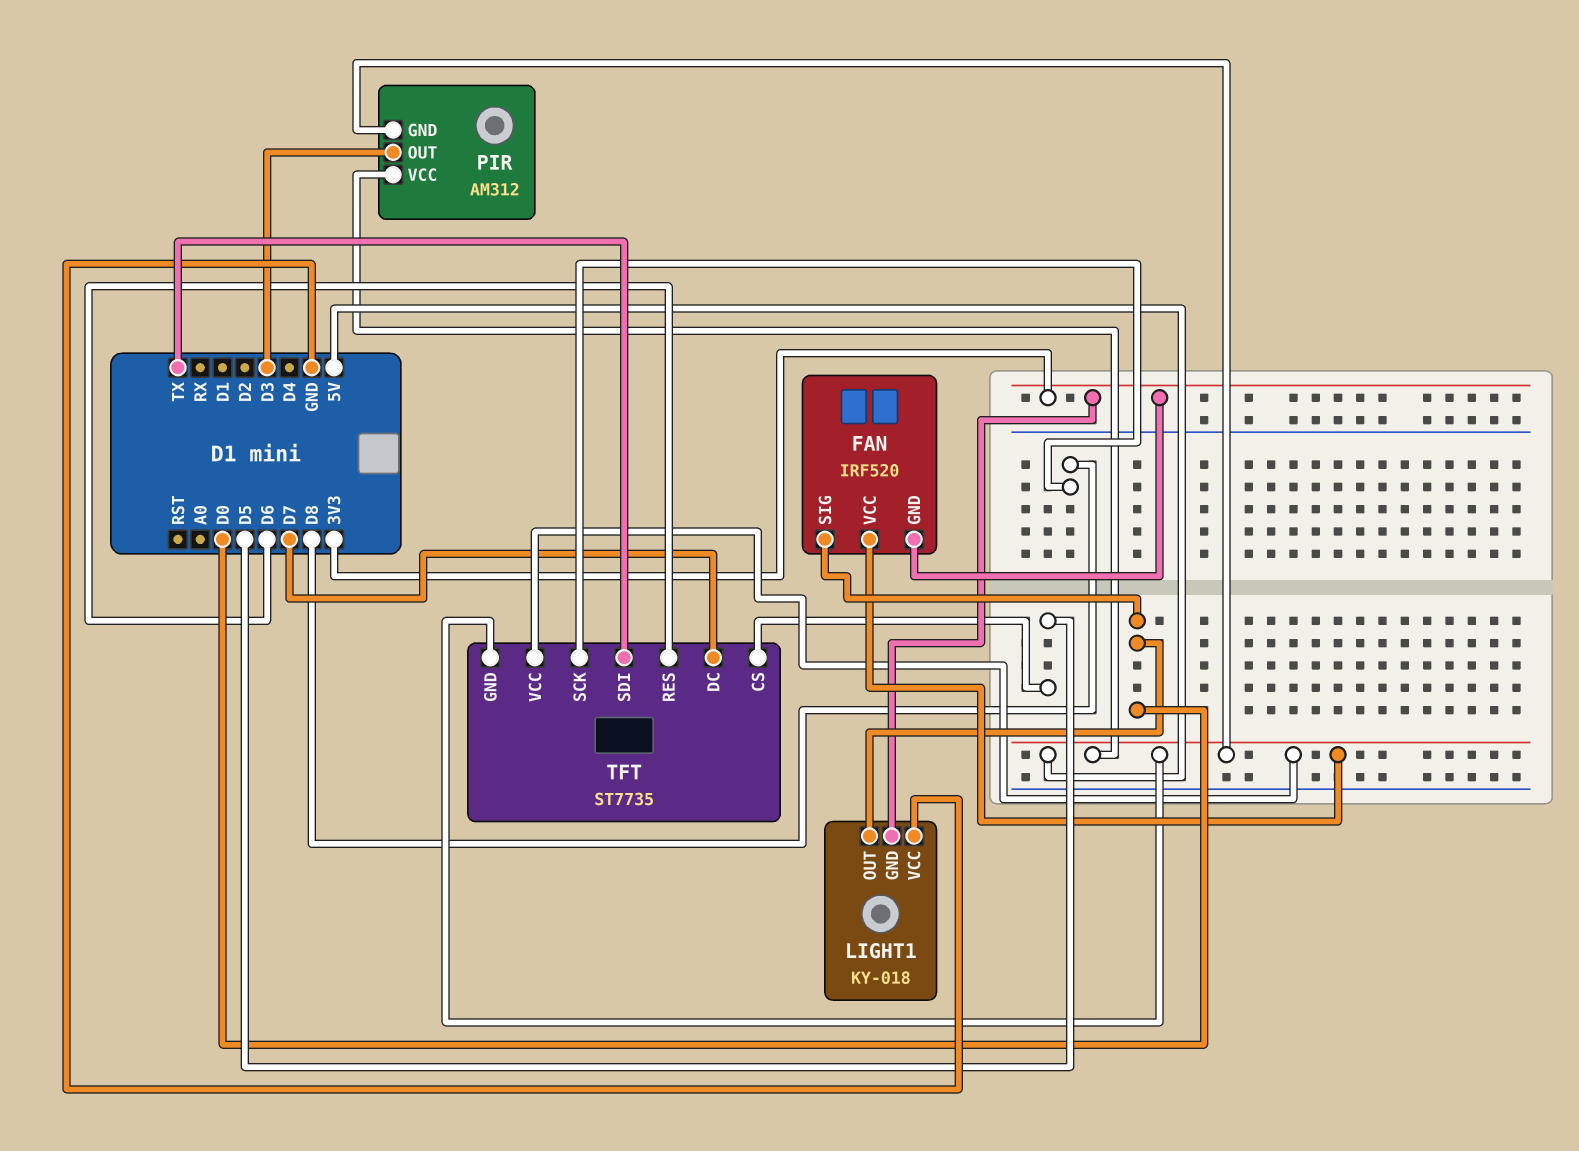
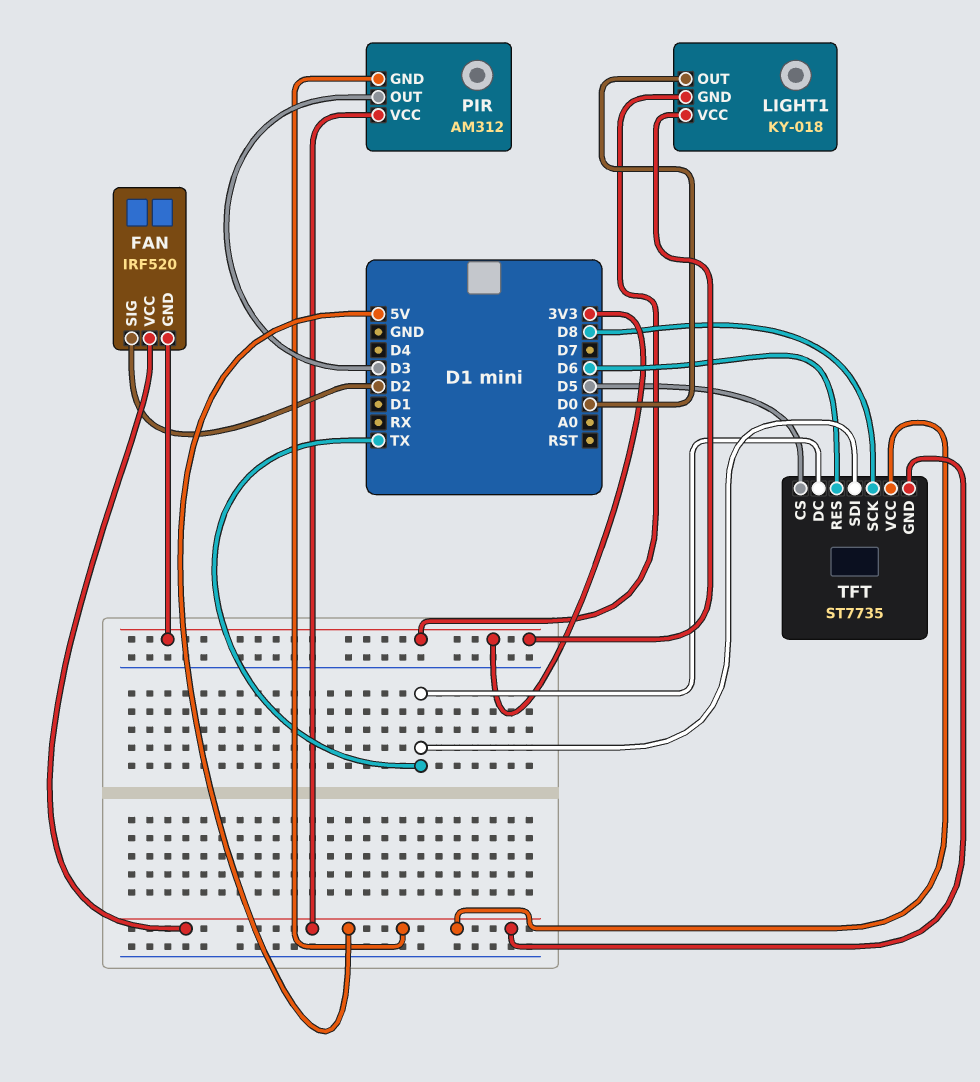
FAN pin SIG: D0 -> D2
LIGHT1 pin VCC: GND -> 3V3
TFT pin DC: D7 -> TX

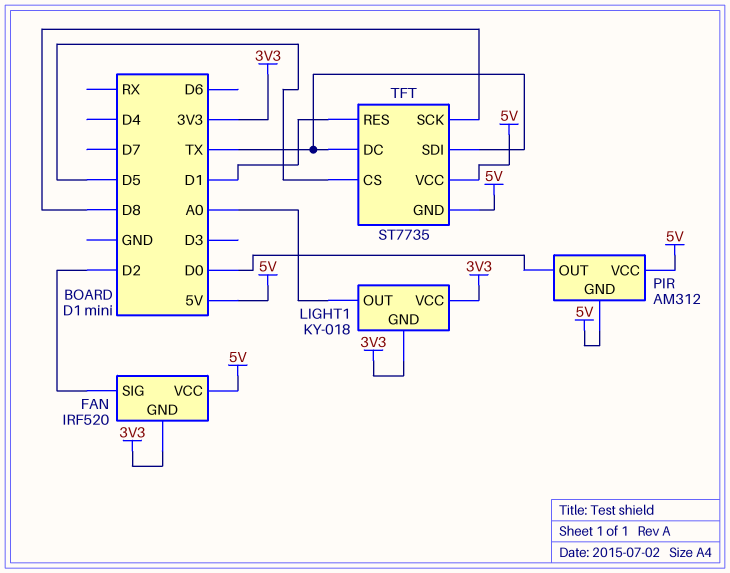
LIGHT1 pin OUT: D0 -> A0
PIR pin OUT: D3 -> D0
TFT pin RES: D6 -> D1

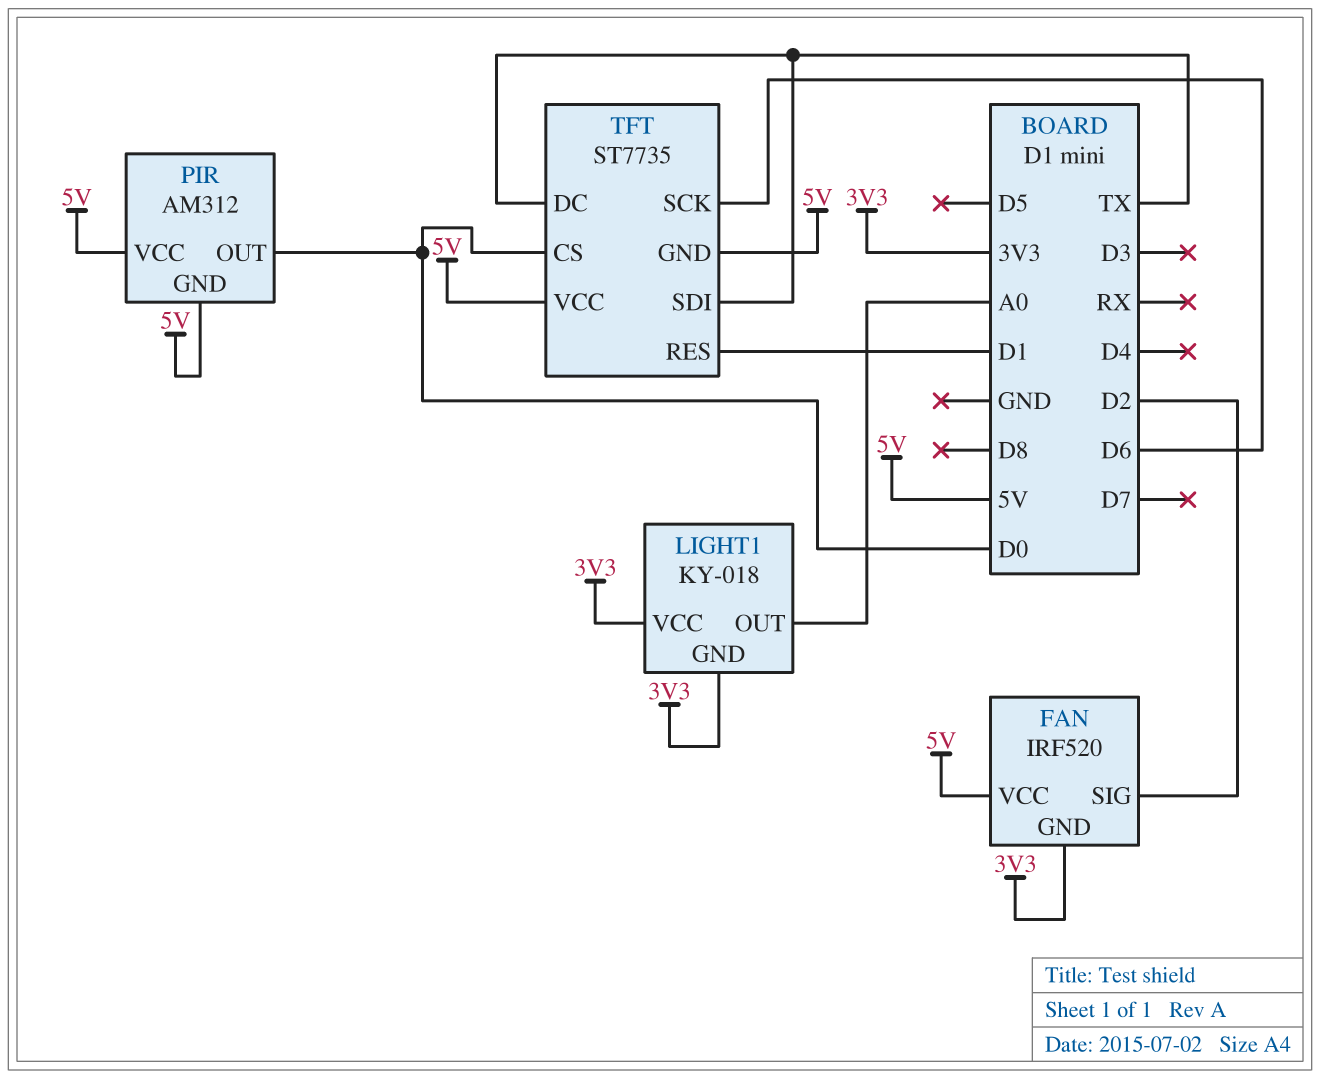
TFT pin CS: D5 -> D0
TFT pin SCK: D8 -> D6

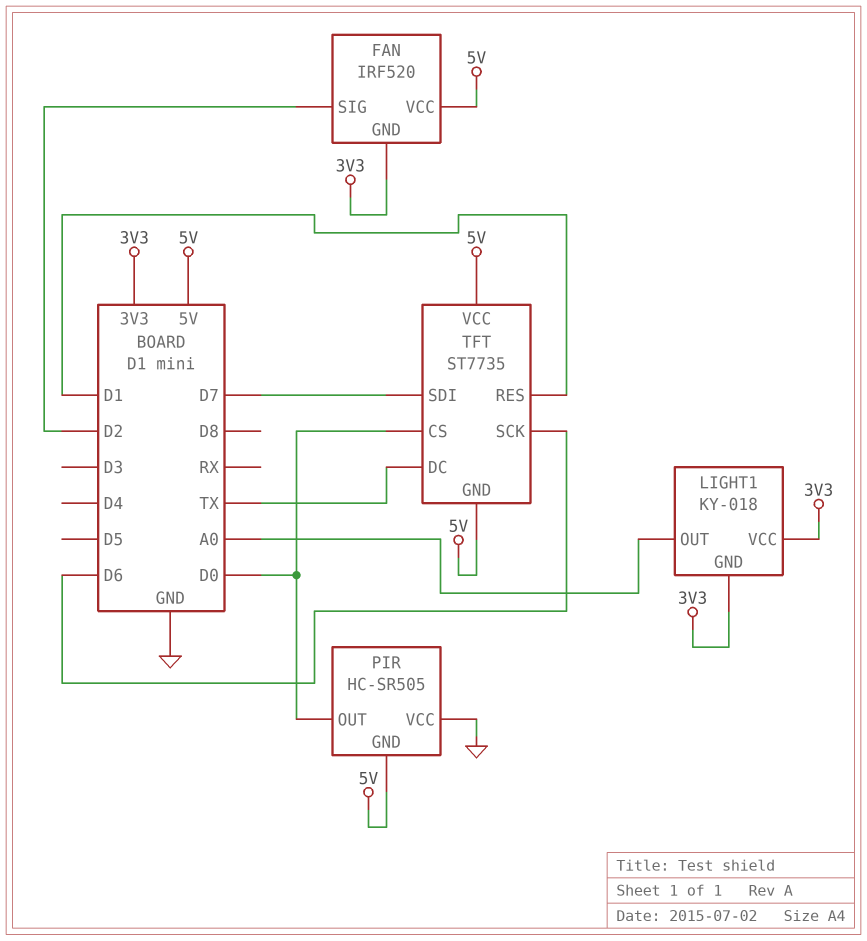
PIR: AM312 -> HC-SR505
PIR pin VCC: 5V -> GND
TFT pin SDI: TX -> D7

